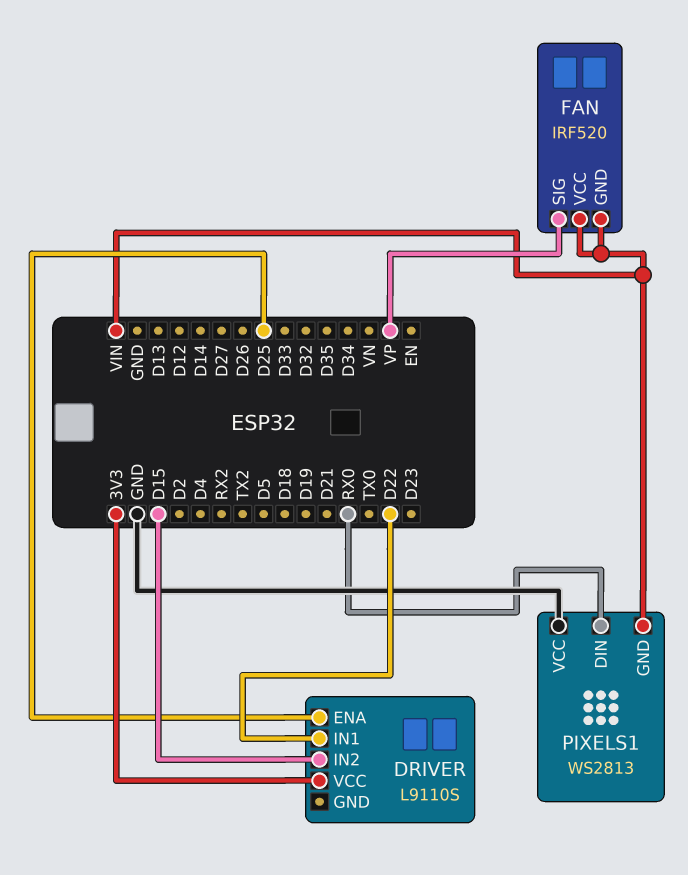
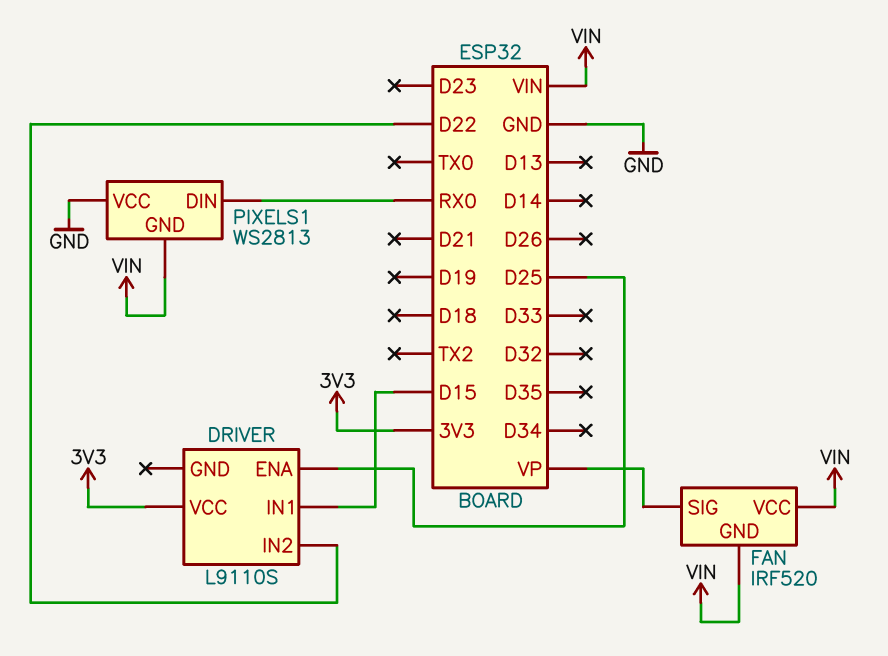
DRIVER pin IN1: D22 -> D15
DRIVER pin IN2: D15 -> D22

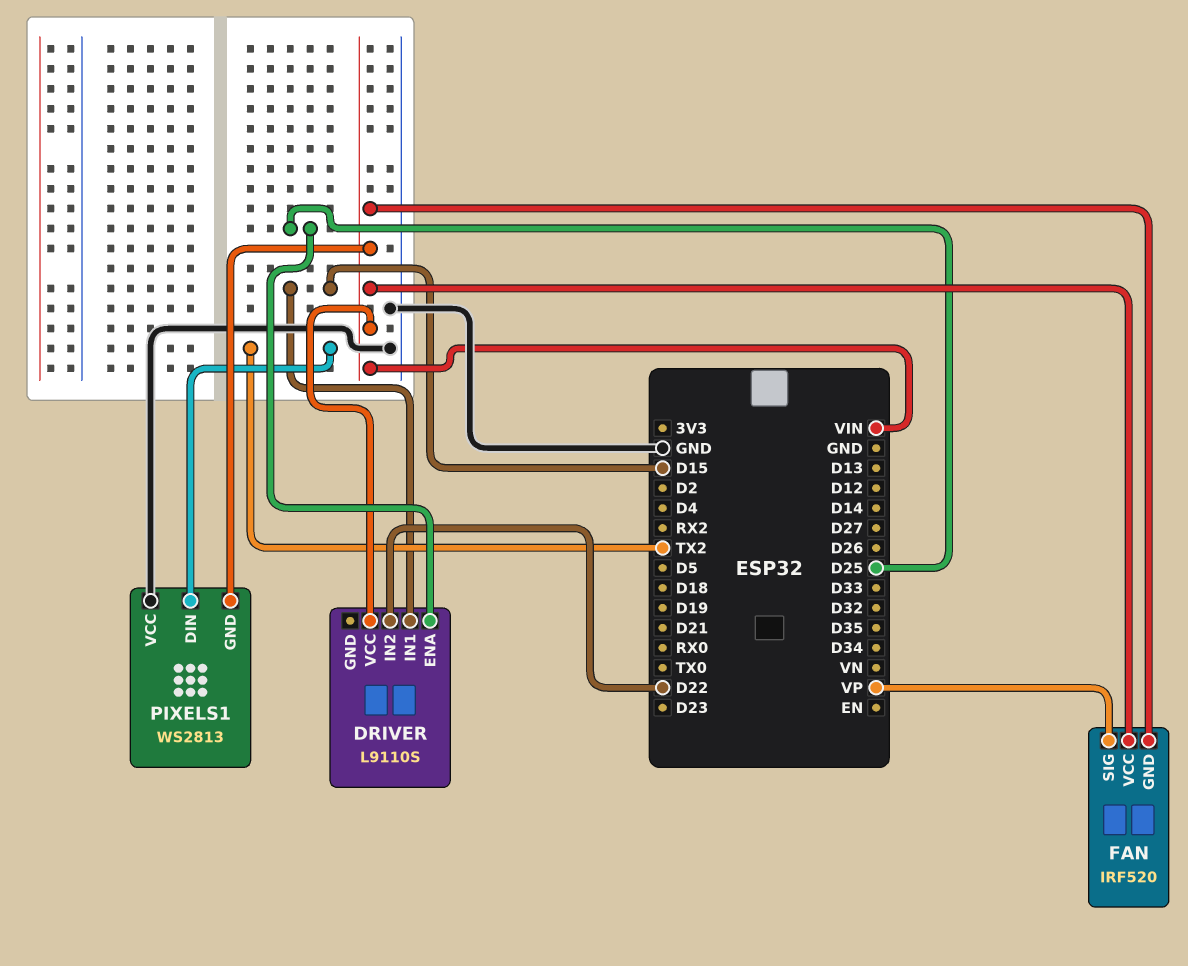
DRIVER pin VCC: 3V3 -> VIN
PIXELS1 pin DIN: RX0 -> TX2

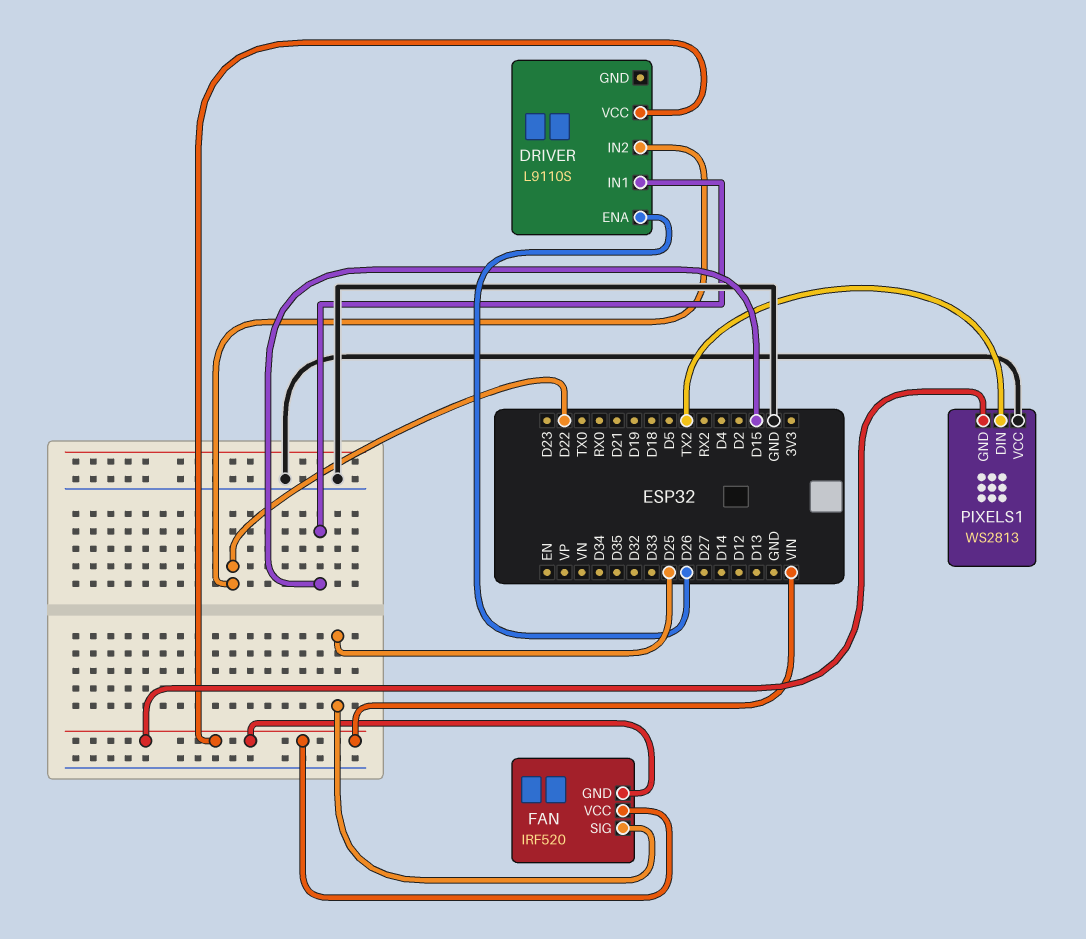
DRIVER pin ENA: D25 -> D26
FAN pin SIG: VP -> D25

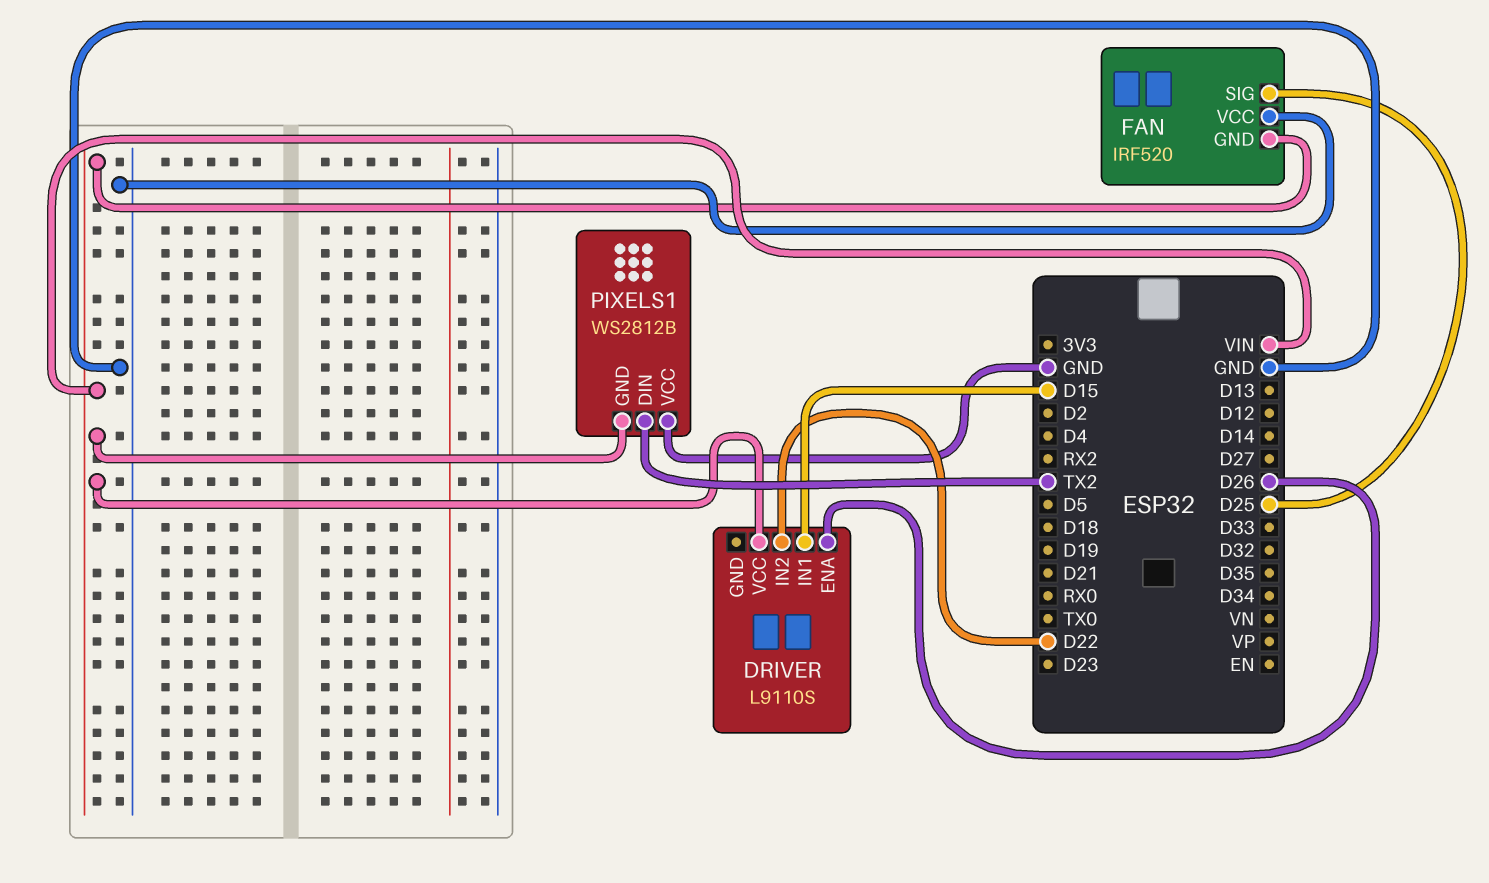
FAN pin VCC: VIN -> GND
PIXELS1: WS2813 -> WS2812B

